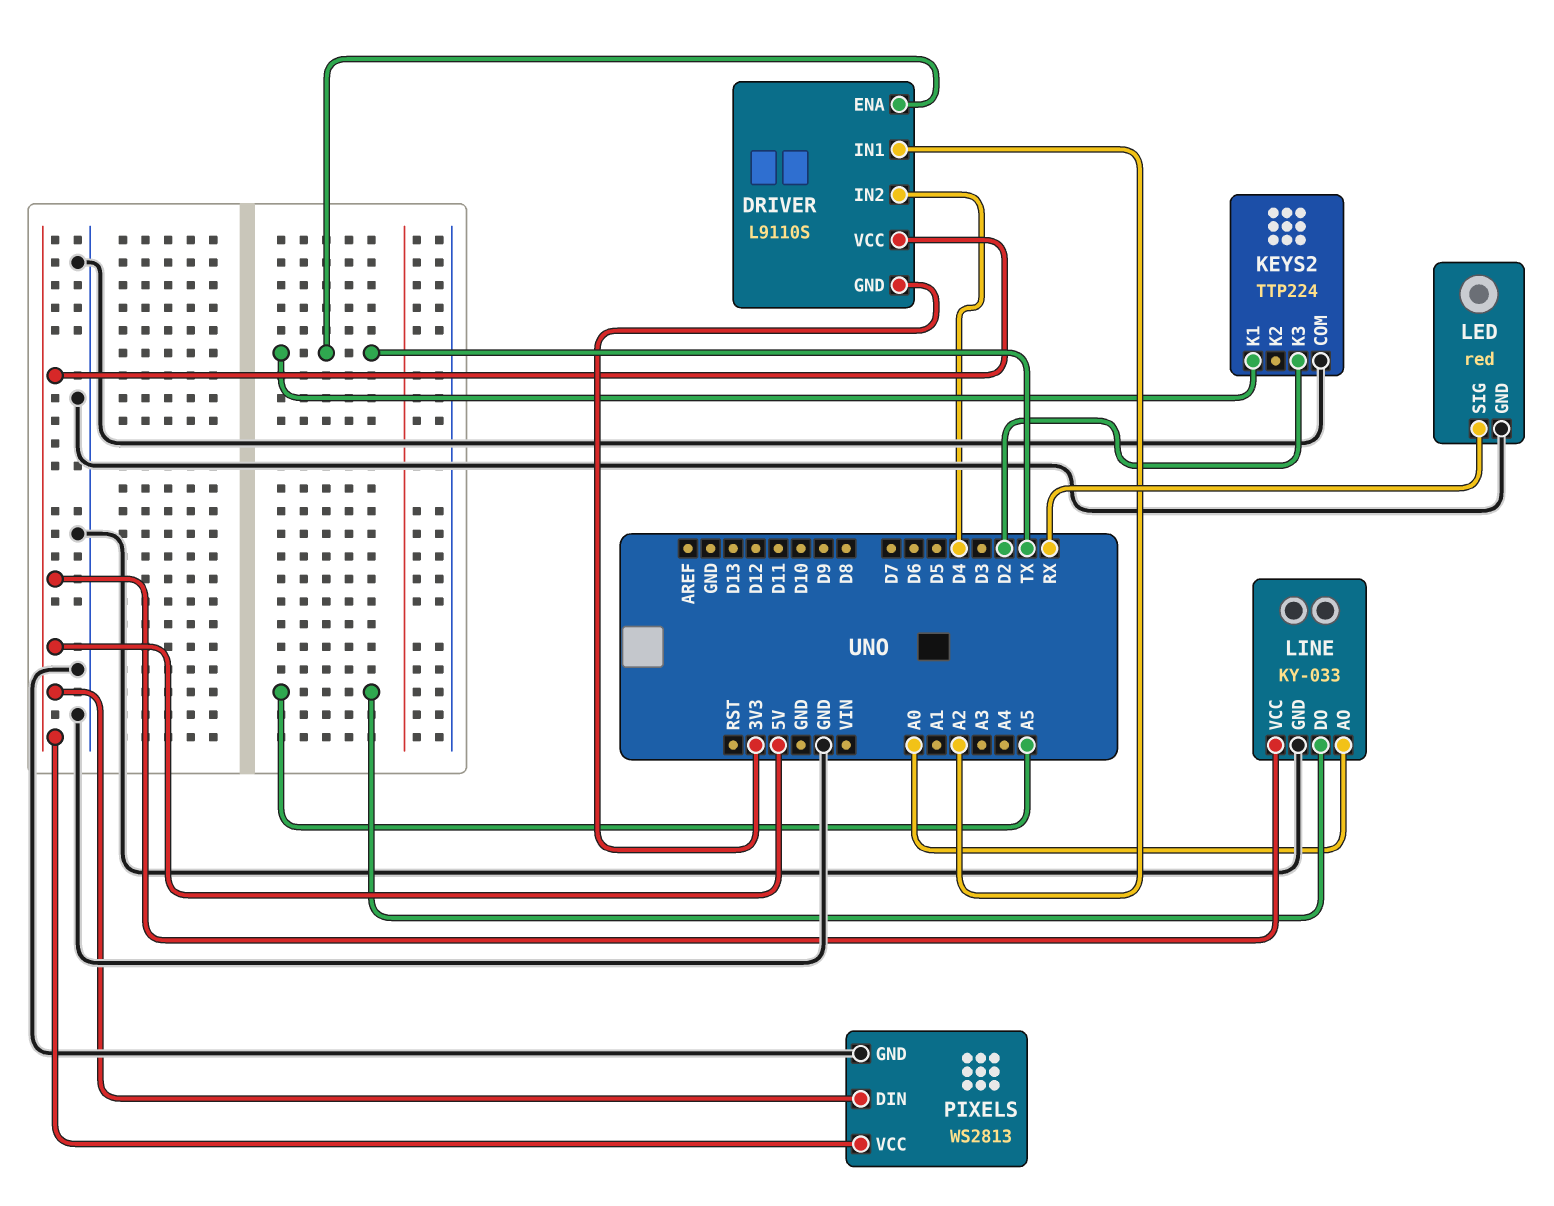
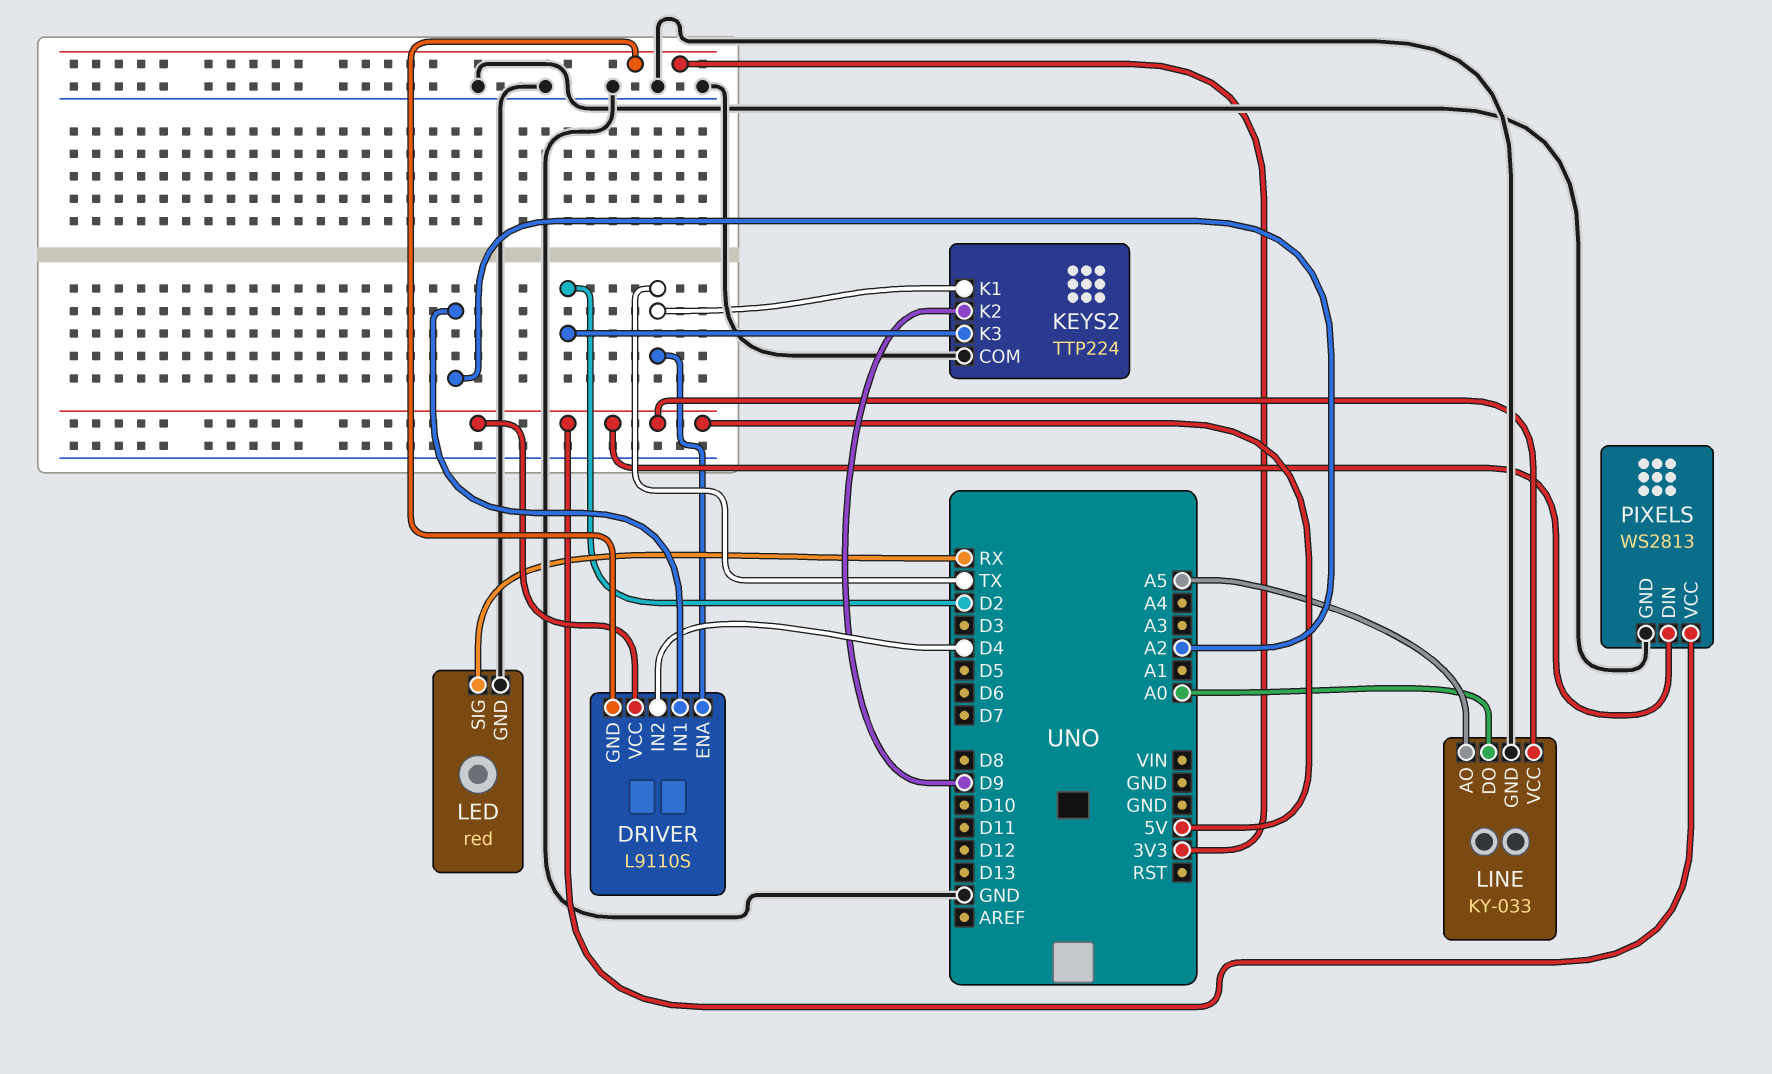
KEYS2 pin K2: none -> D9
LINE pin AO: A0 -> A5
LINE pin DO: A5 -> A0

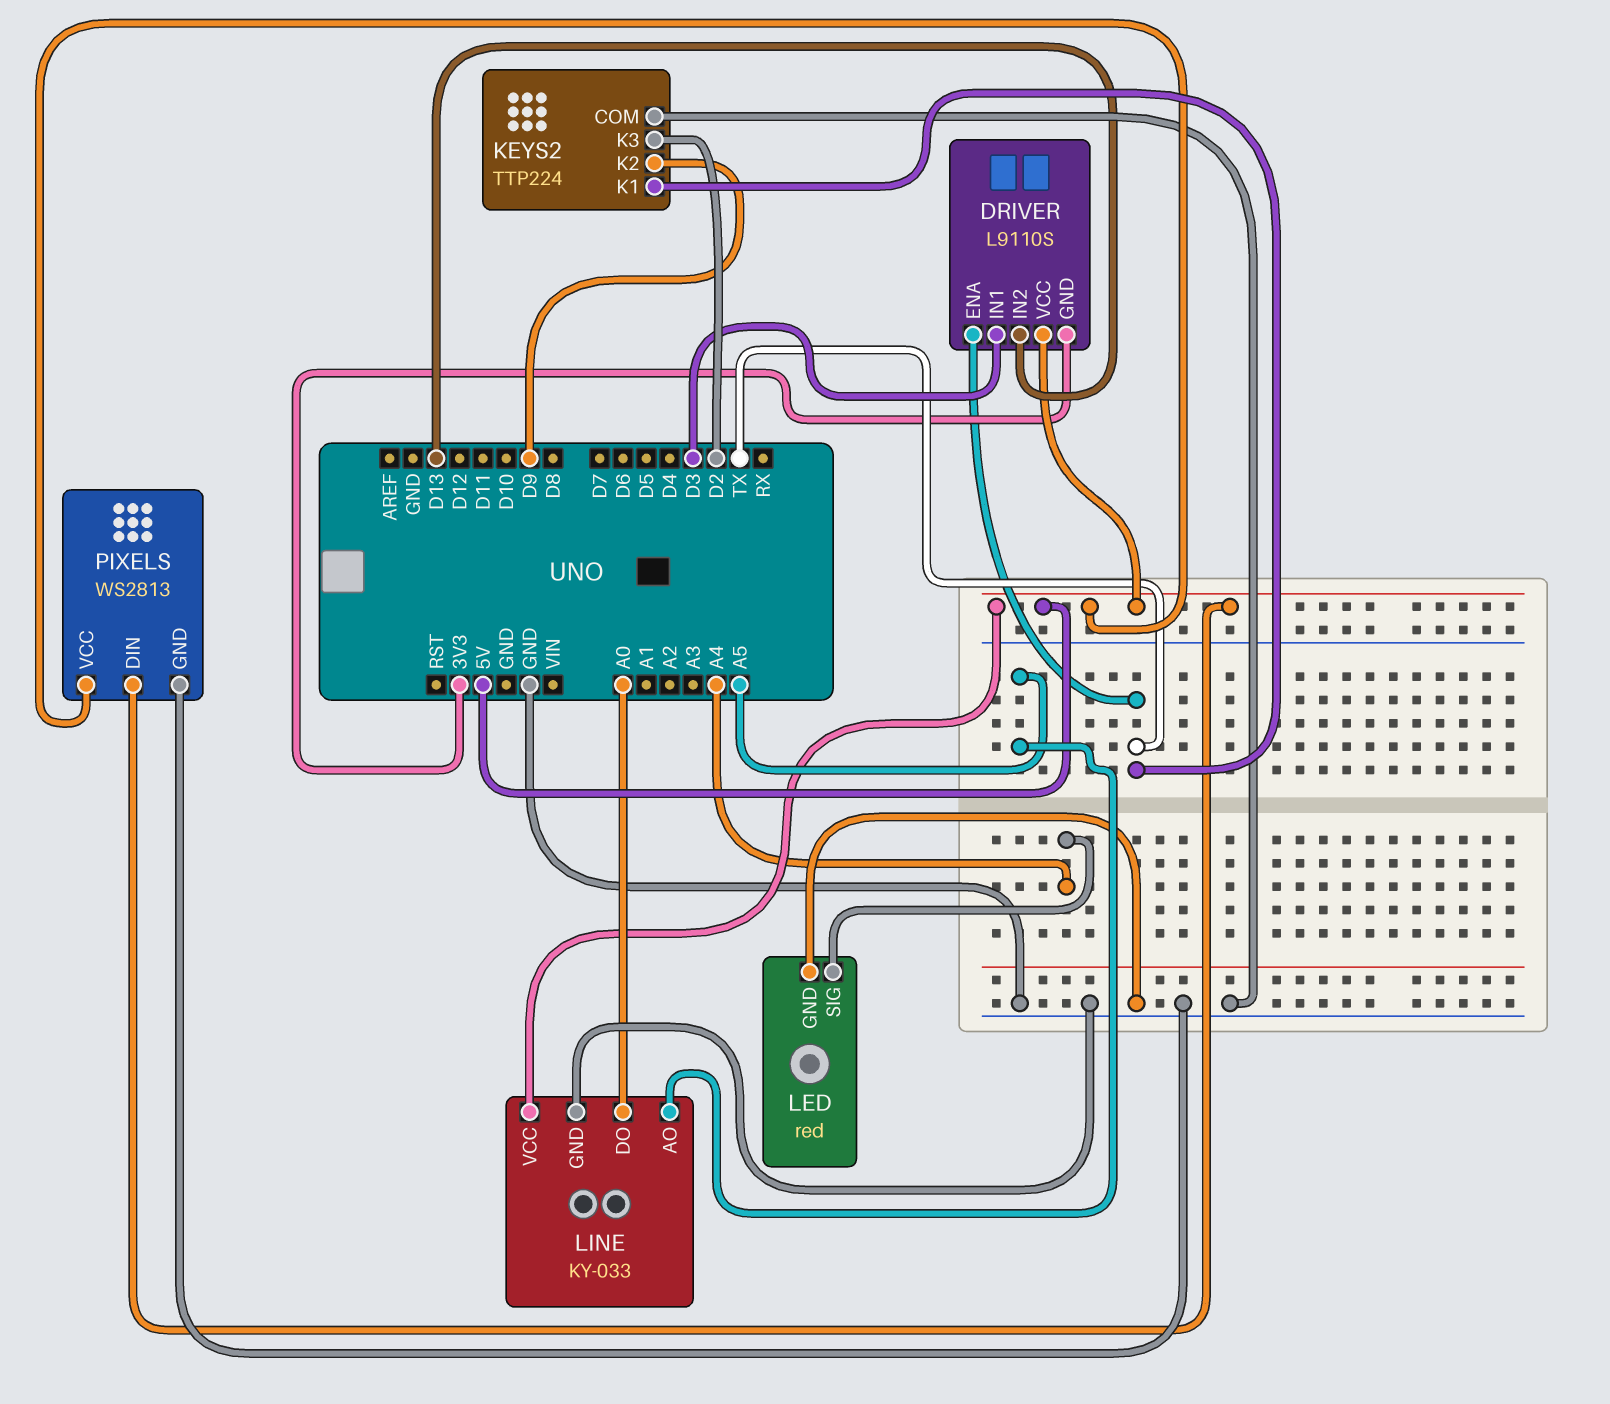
DRIVER pin IN1: A2 -> D3
DRIVER pin IN2: D4 -> D13
LED pin SIG: RX -> A4

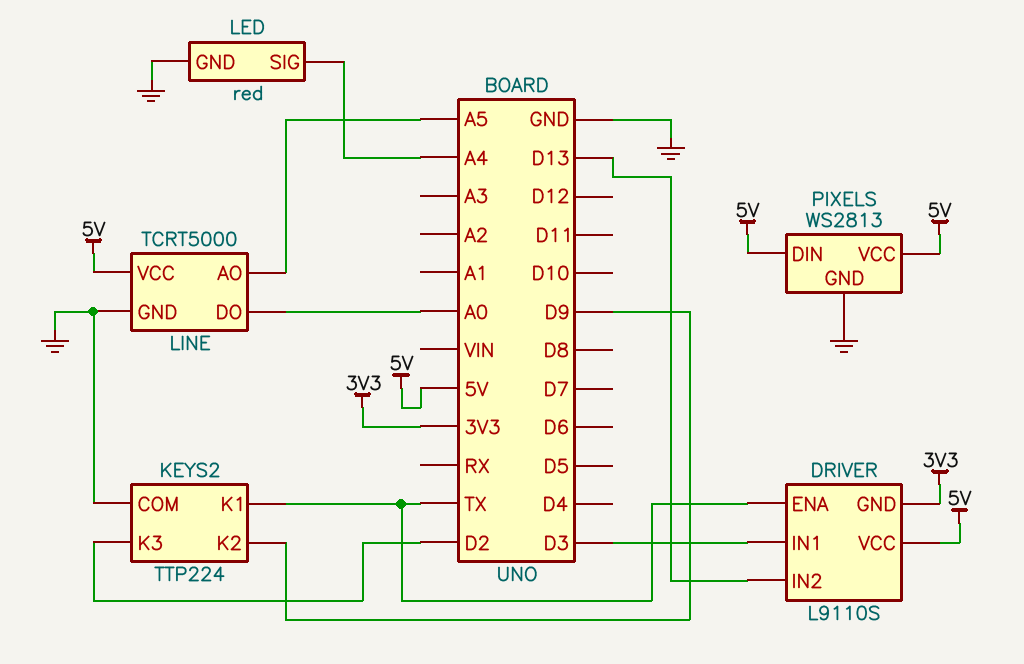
LINE: KY-033 -> TCRT5000

